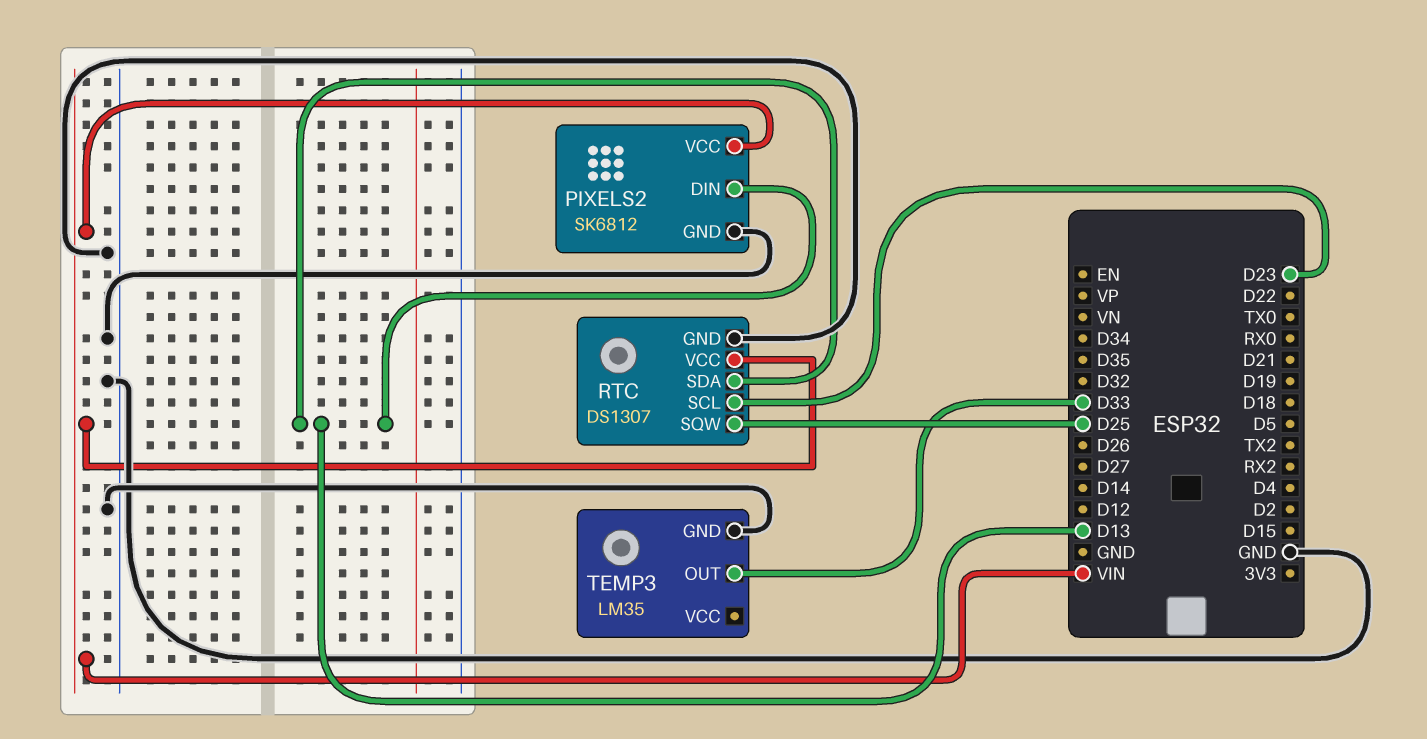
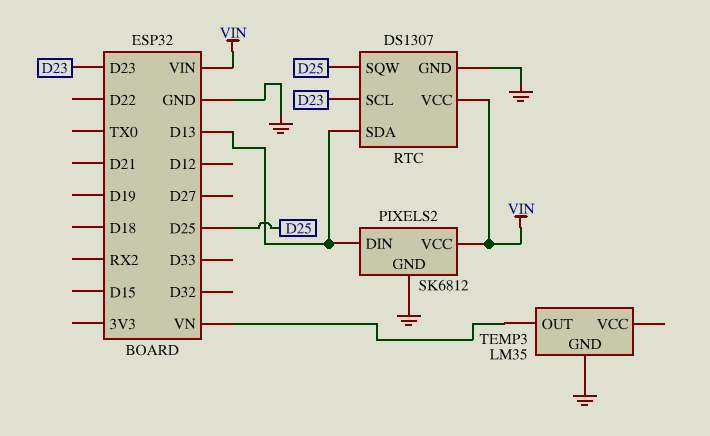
TEMP3 pin OUT: D33 -> VN

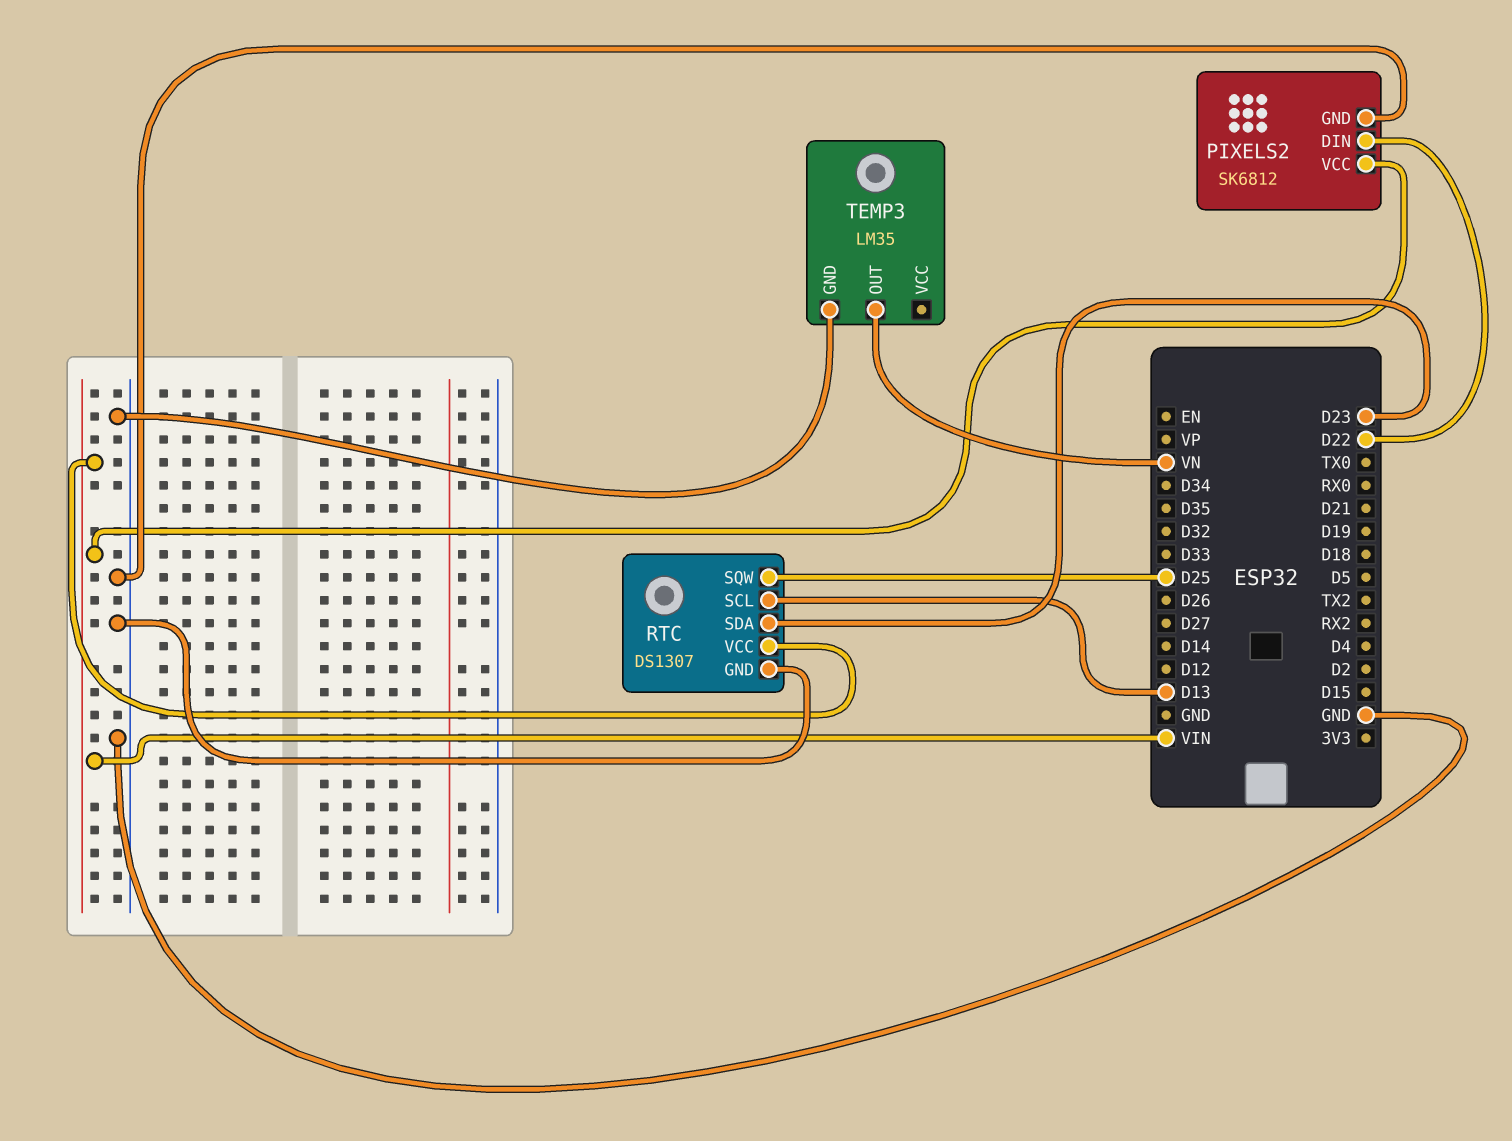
PIXELS2 pin DIN: D13 -> D22
RTC pin SCL: D23 -> D13
RTC pin SDA: D13 -> D23

